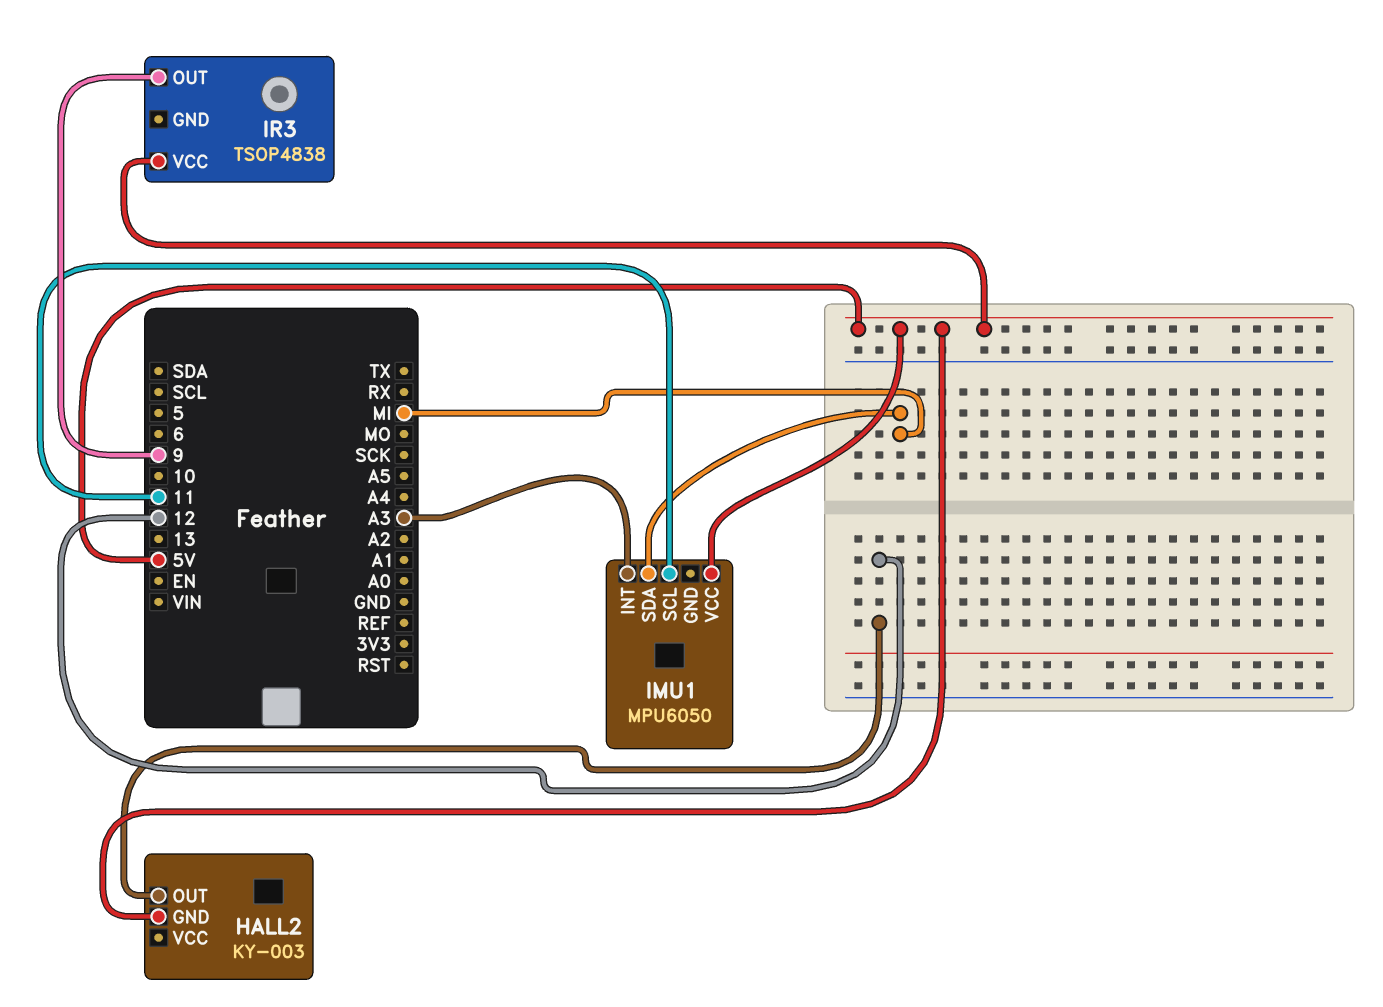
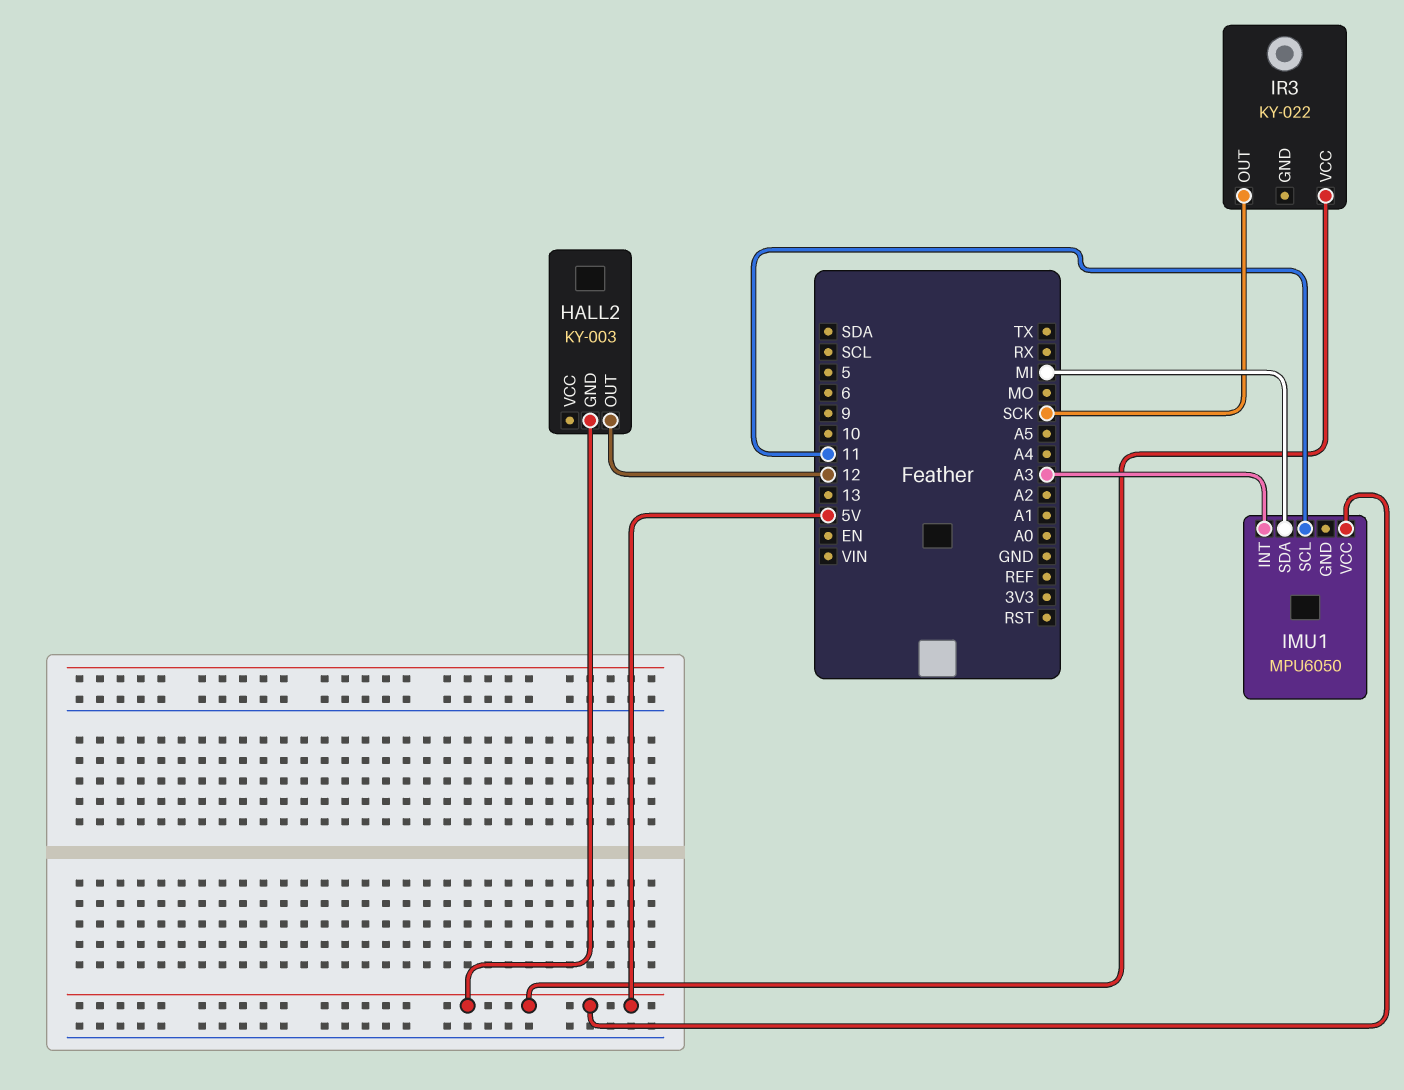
IR3: TSOP4838 -> KY-022
IR3 pin OUT: 9 -> SCK

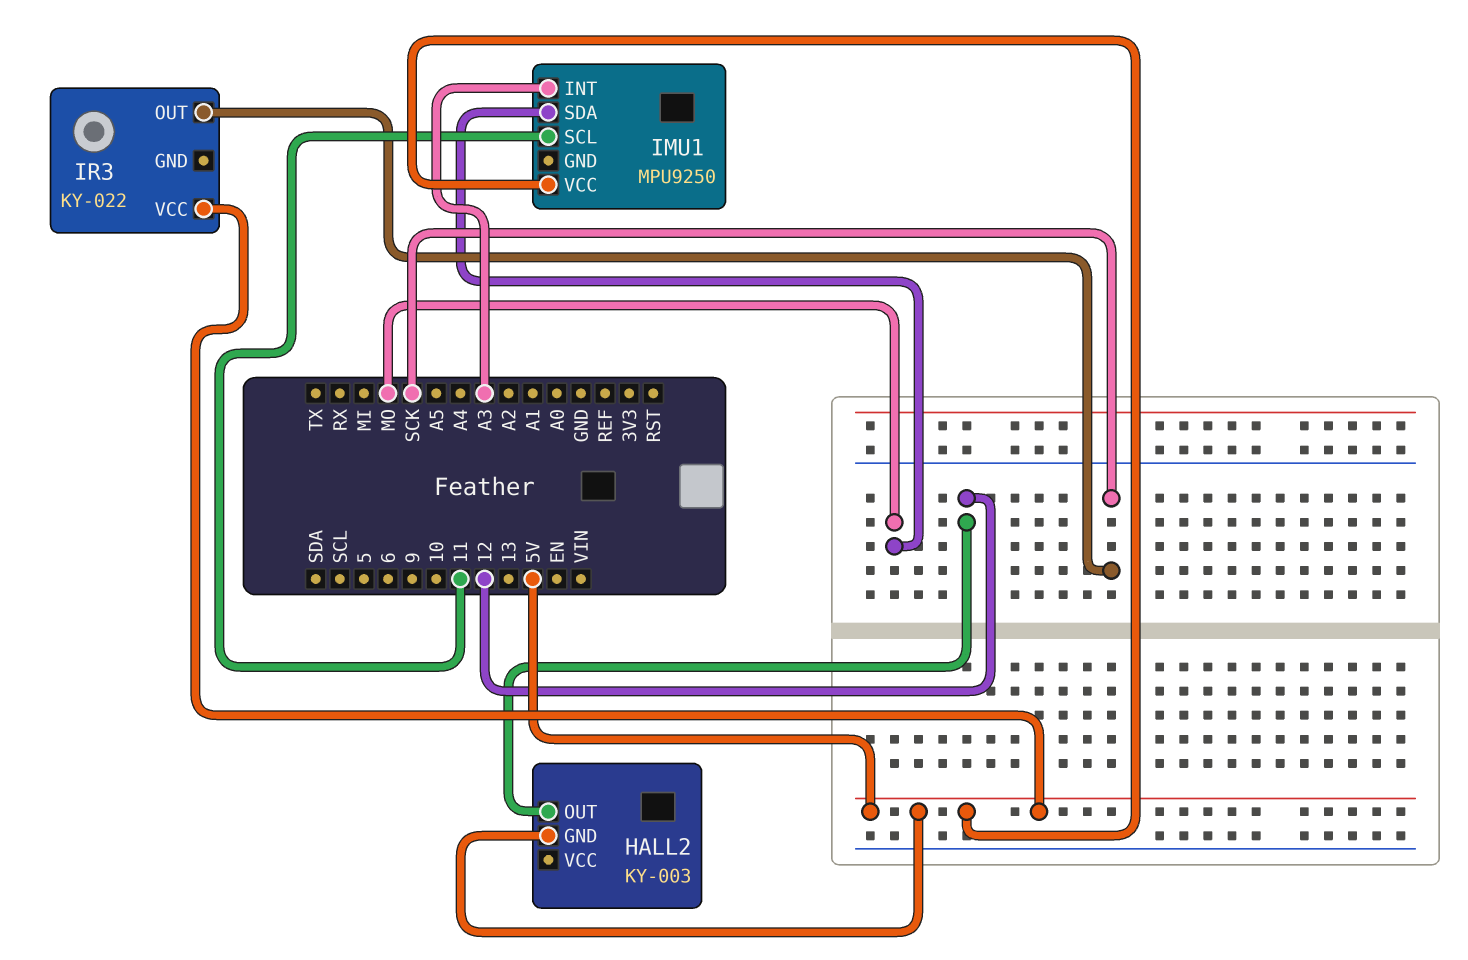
IMU1: MPU6050 -> MPU9250
IMU1 pin SDA: MI -> MO

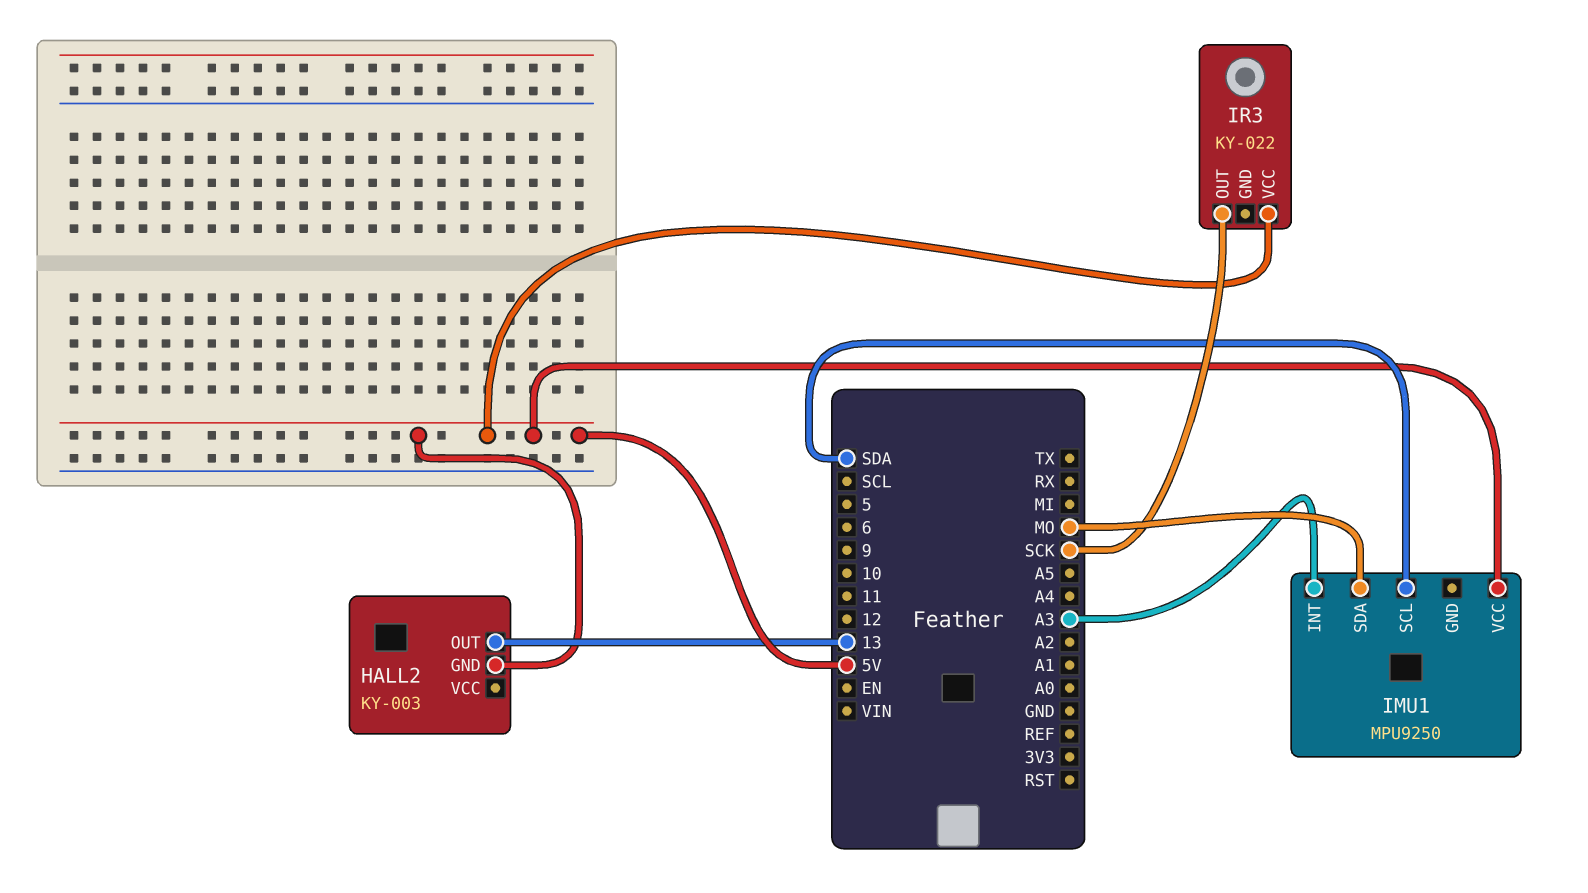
HALL2 pin OUT: 12 -> 13
IMU1 pin SCL: 11 -> SDA

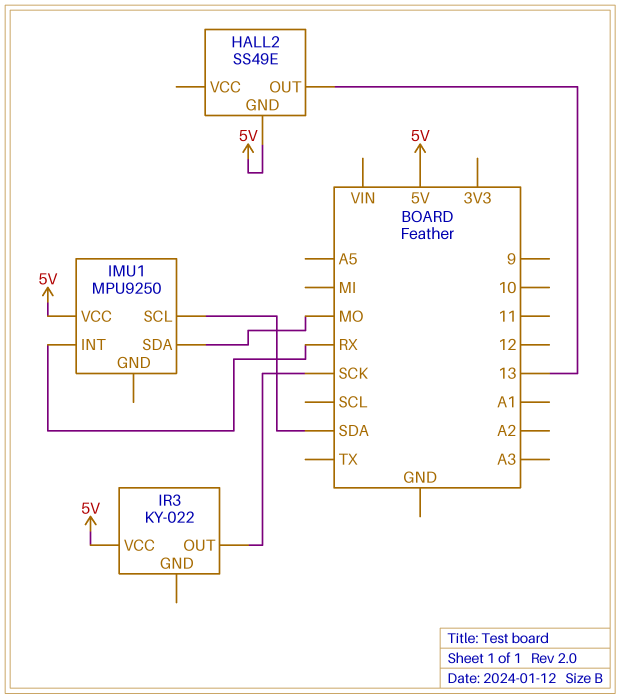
HALL2: KY-003 -> SS49E
IMU1 pin INT: A3 -> RX

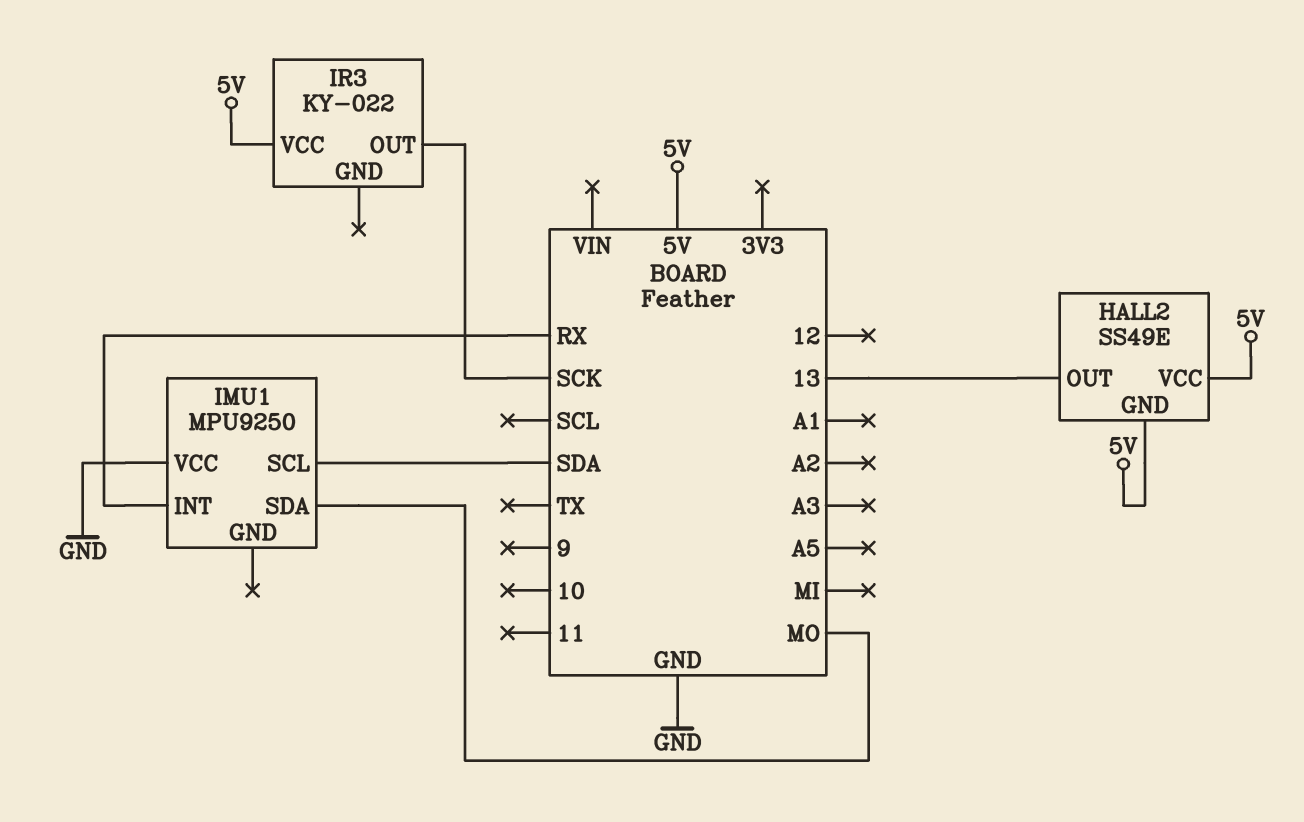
HALL2 pin VCC: none -> 5V
IMU1 pin VCC: 5V -> GND

